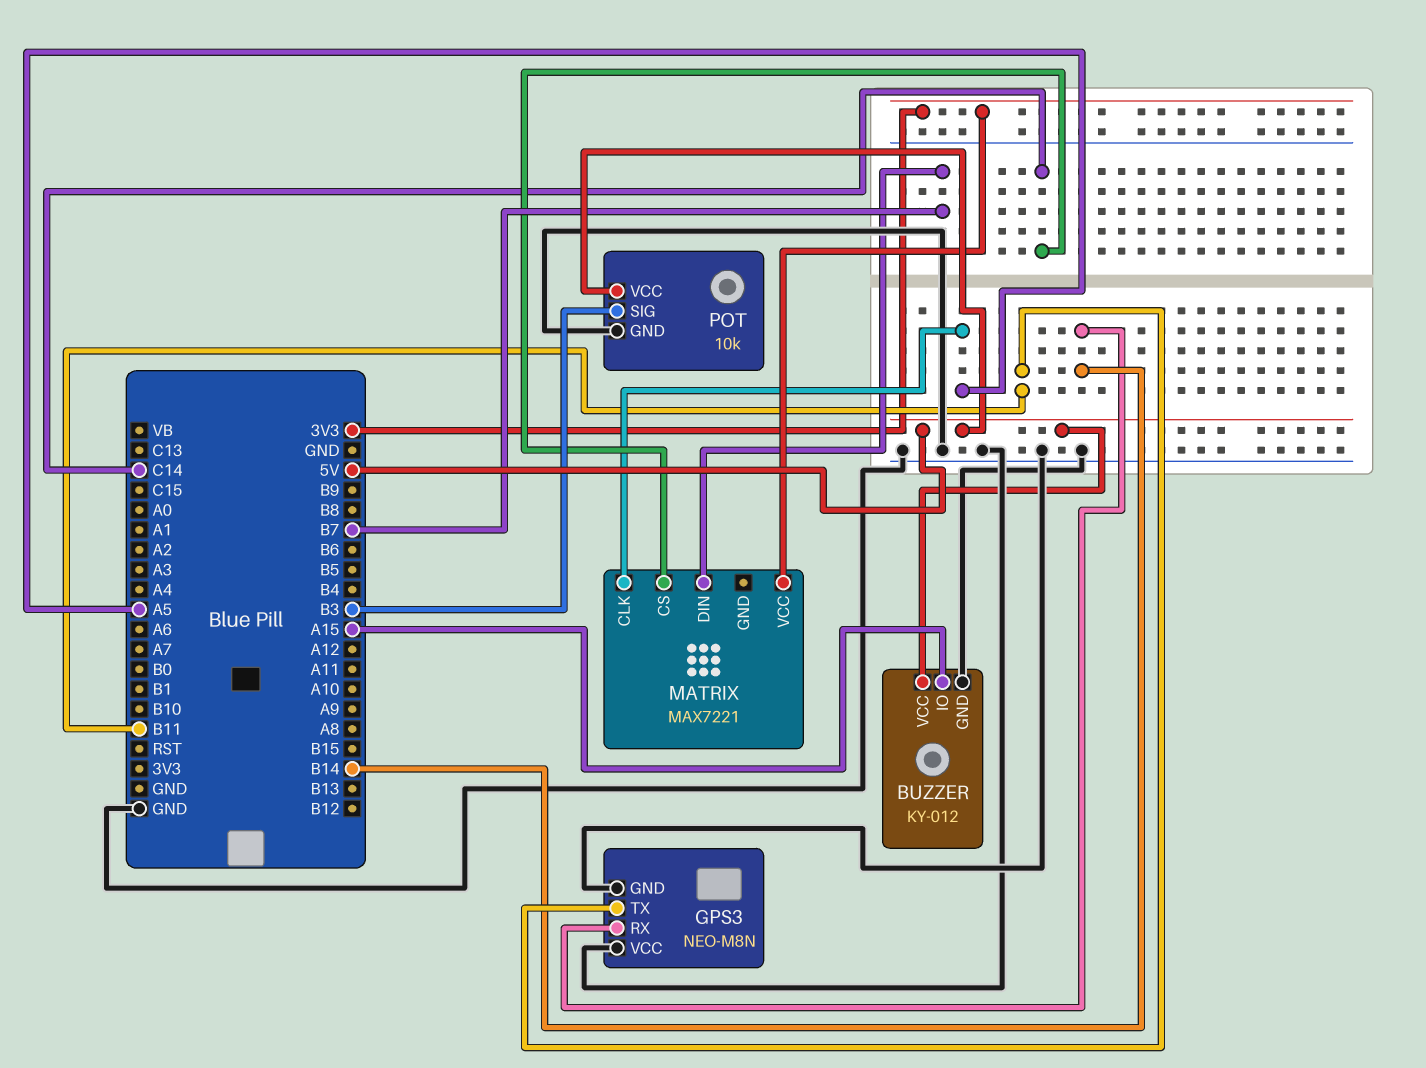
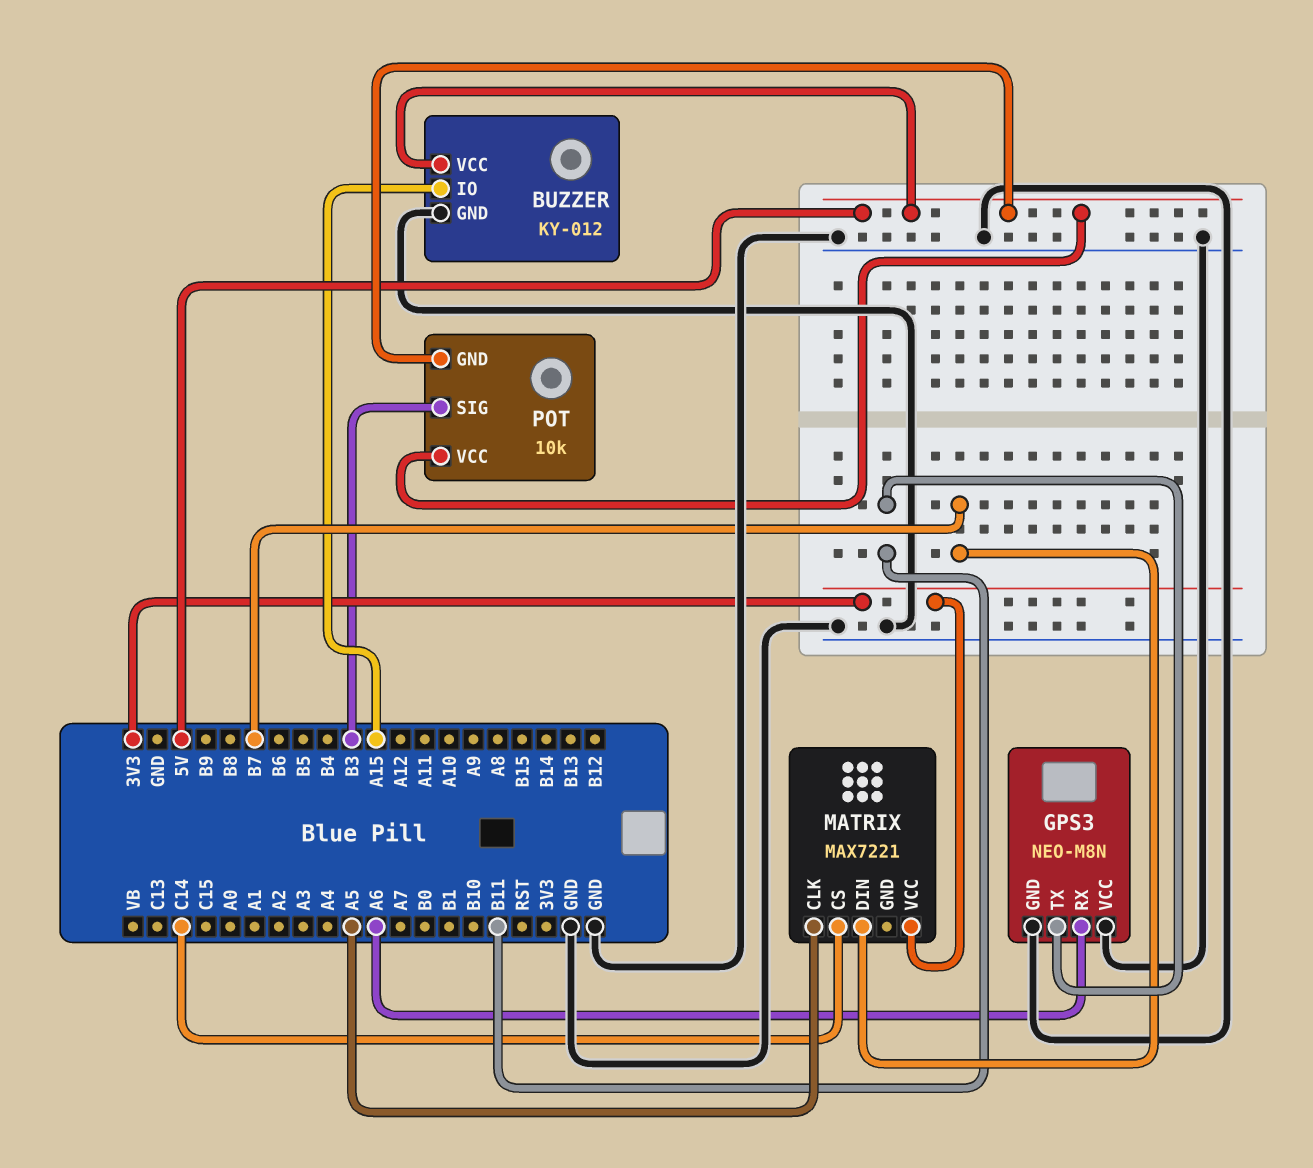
GPS3 pin RX: B14 -> A6
POT pin GND: GND -> 5V

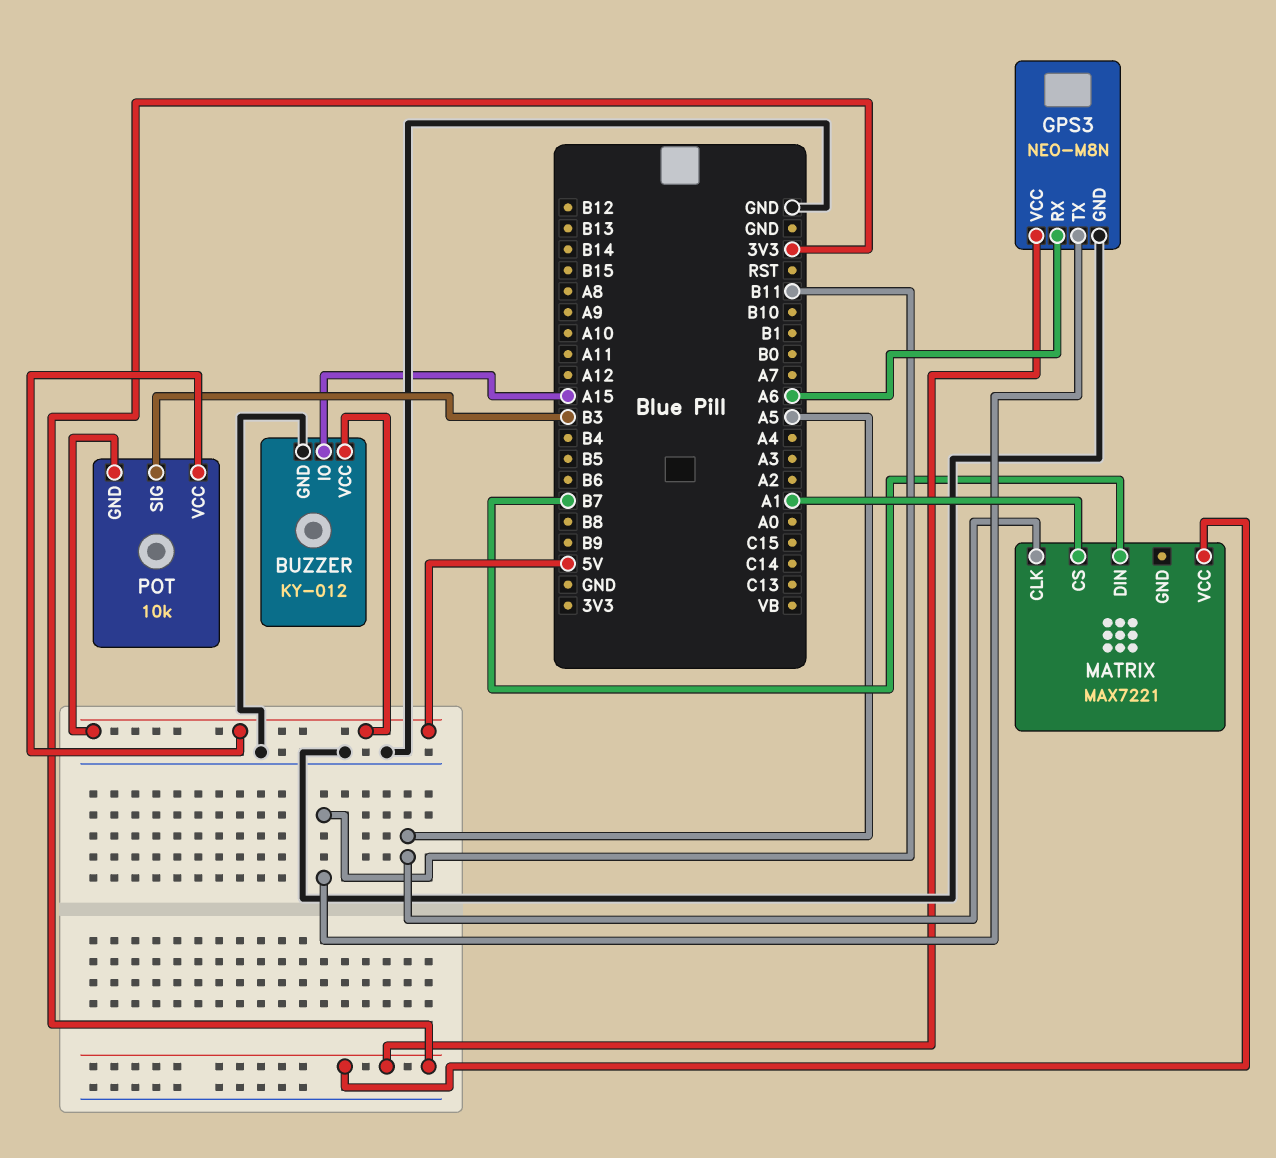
GPS3 pin VCC: GND -> 3V3
MATRIX pin CS: C14 -> A1

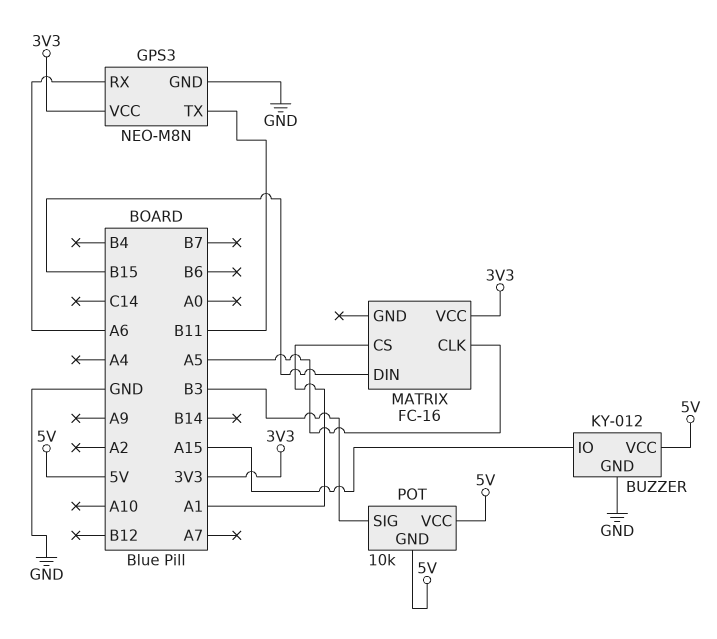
MATRIX: MAX7221 -> FC-16
MATRIX pin DIN: B7 -> B15

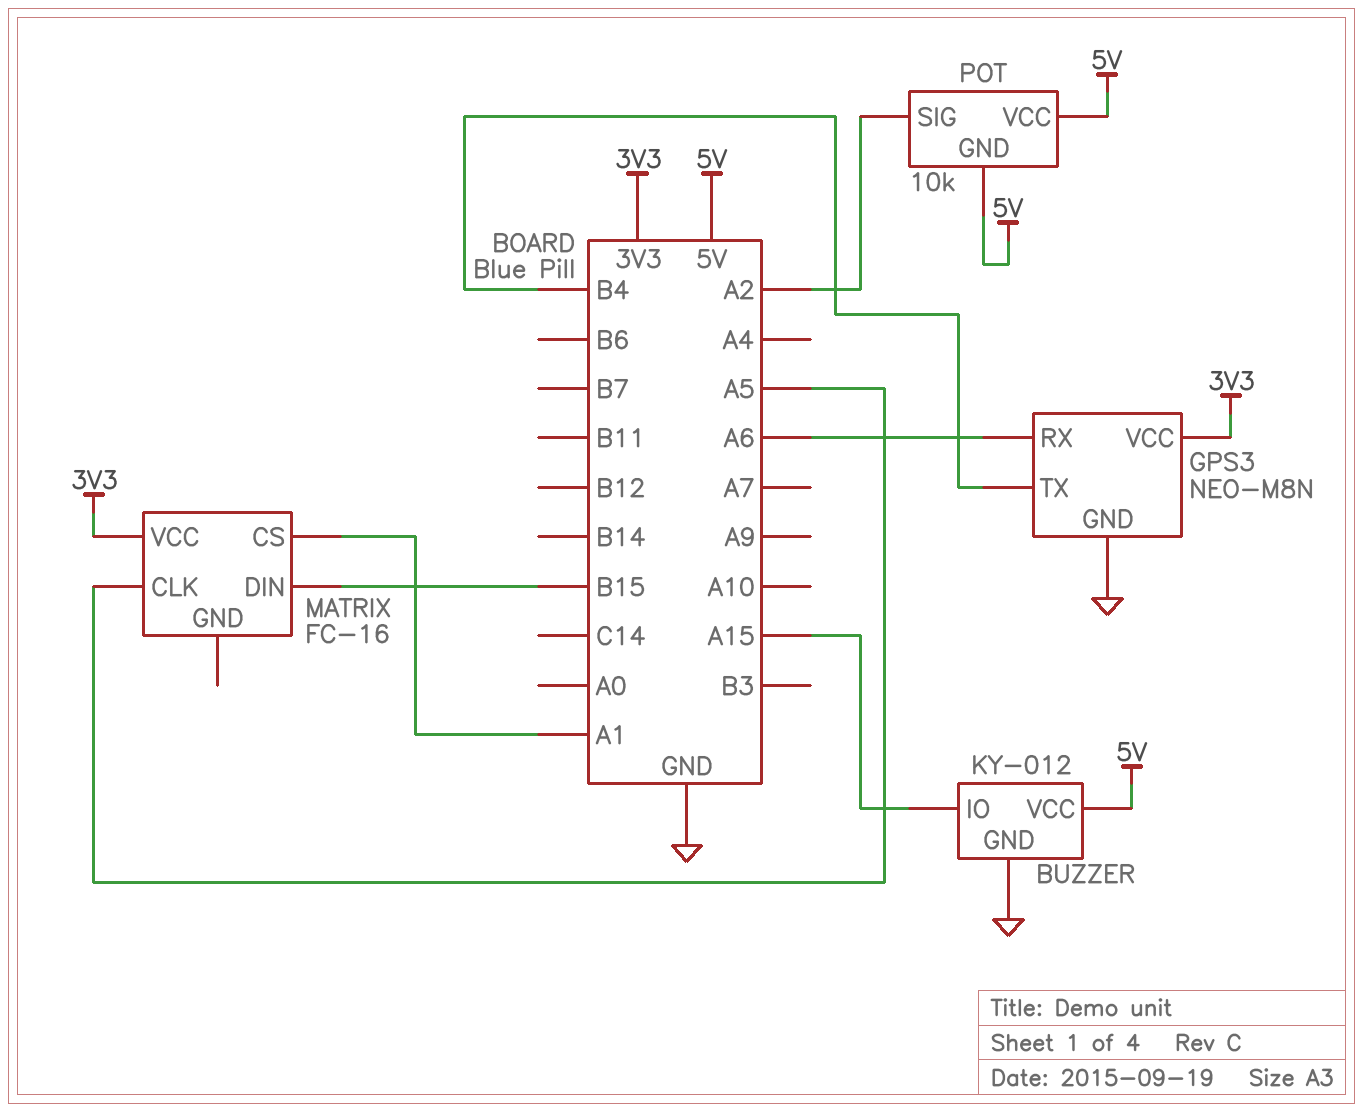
GPS3 pin TX: B11 -> B4
POT pin SIG: B3 -> A2

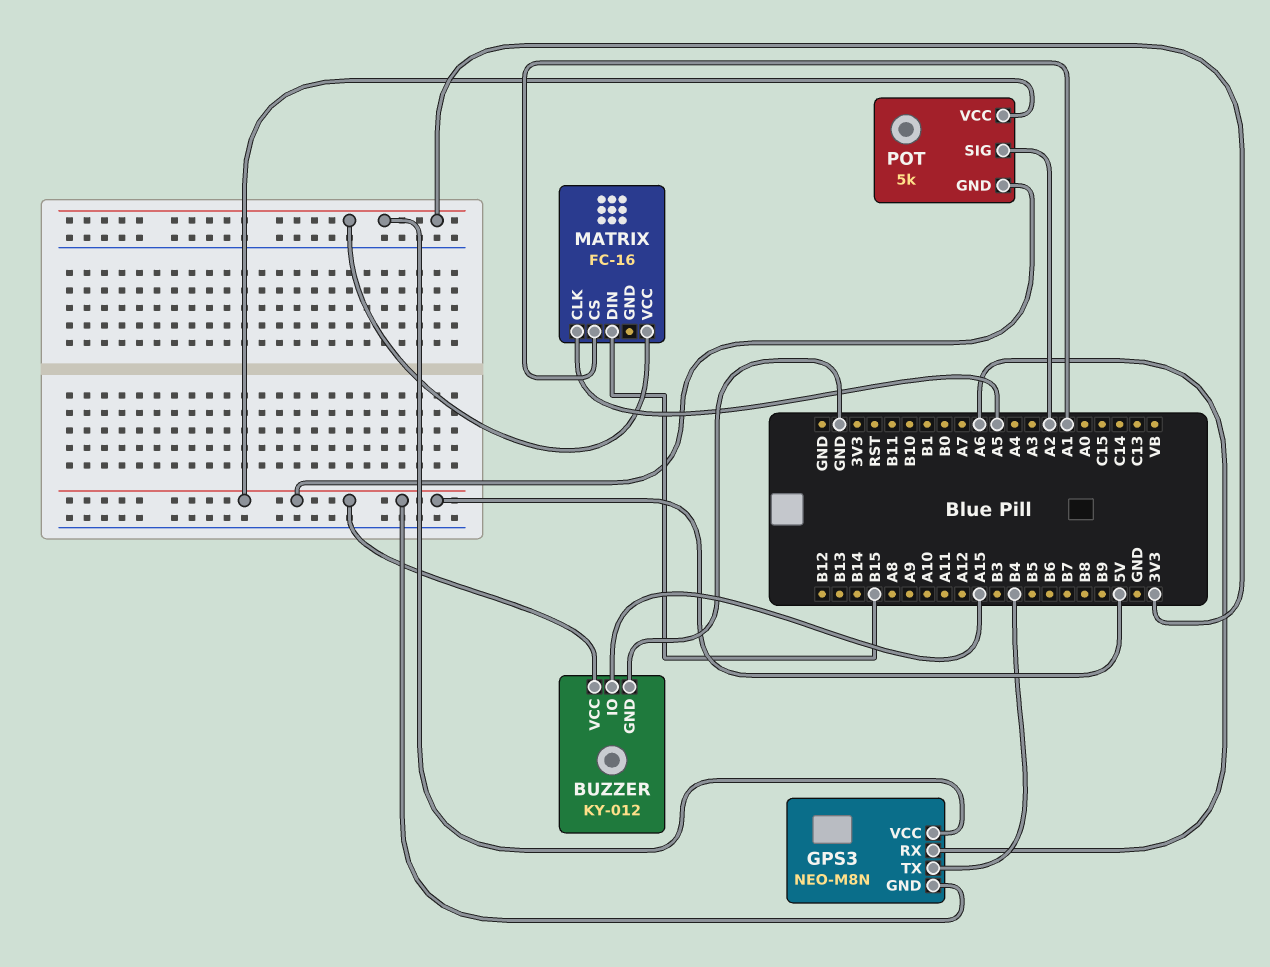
GPS3 pin GND: GND -> 5V
POT: 10k -> 5k

